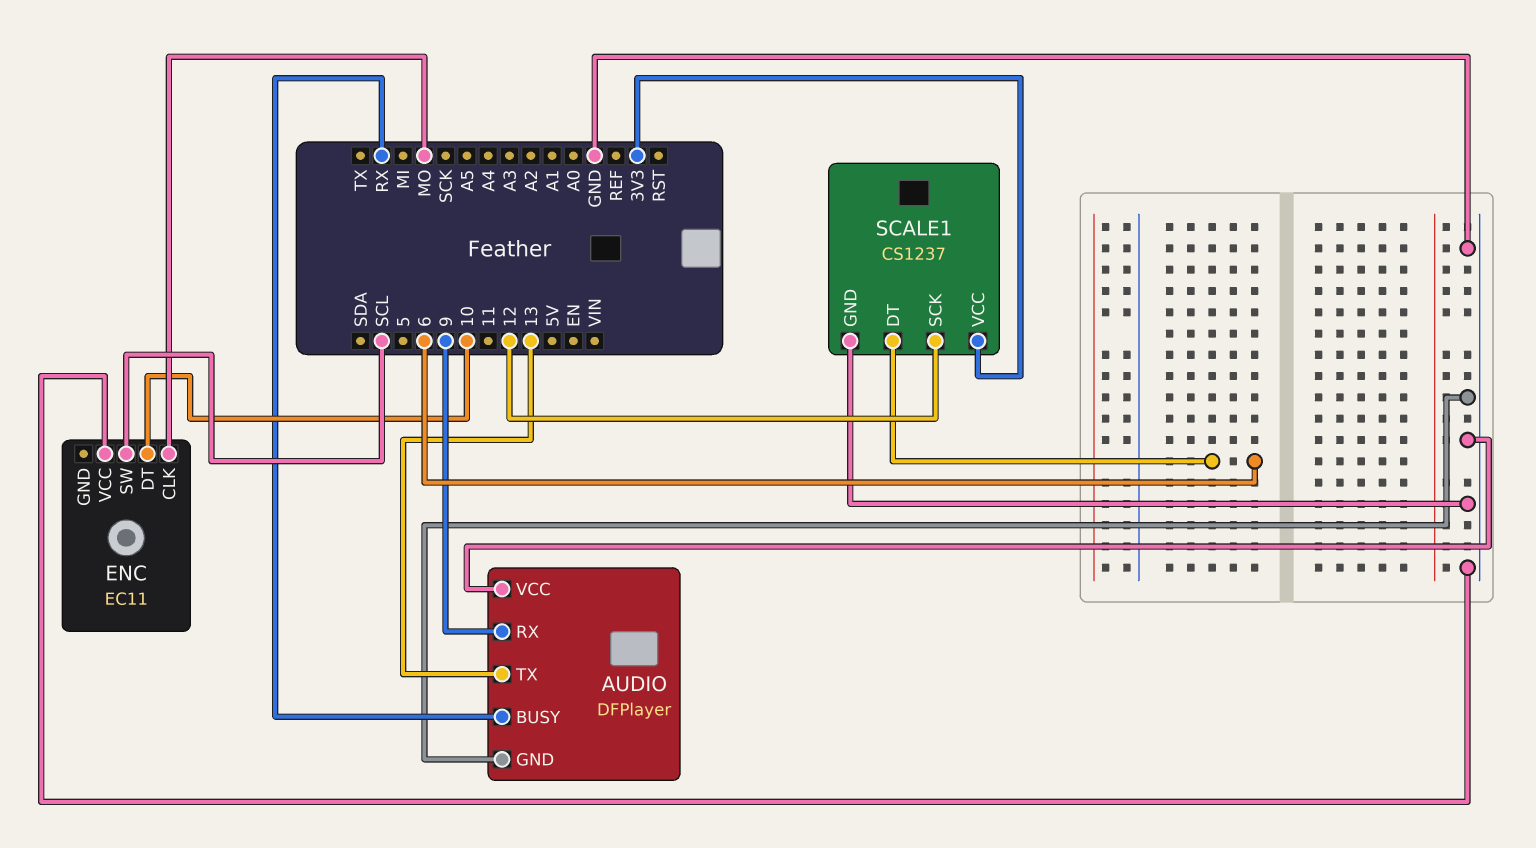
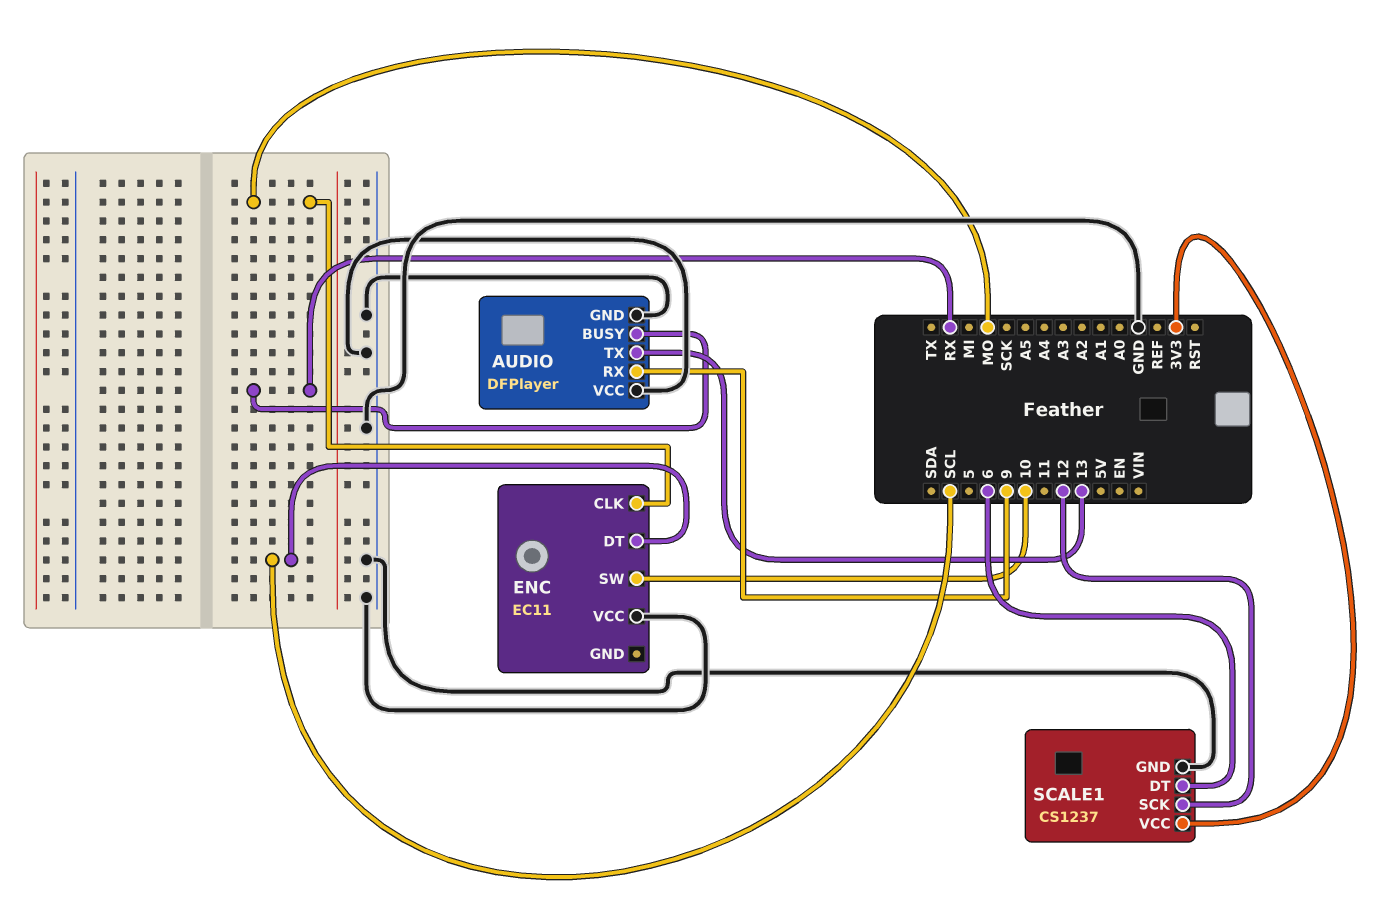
ENC pin DT: 10 -> SCL
ENC pin SW: SCL -> 10

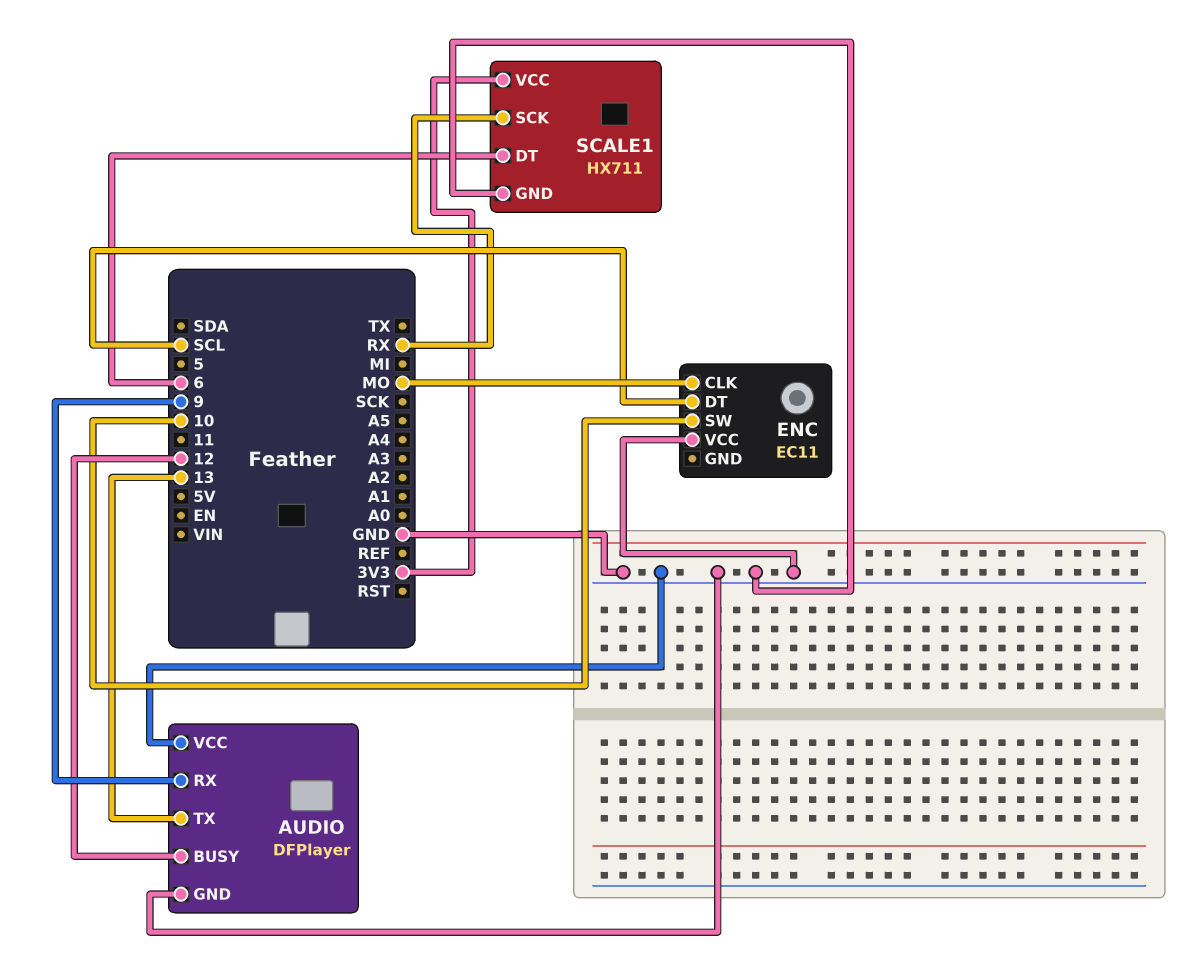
AUDIO pin BUSY: RX -> 12
SCALE1: CS1237 -> HX711
SCALE1 pin SCK: 12 -> RX

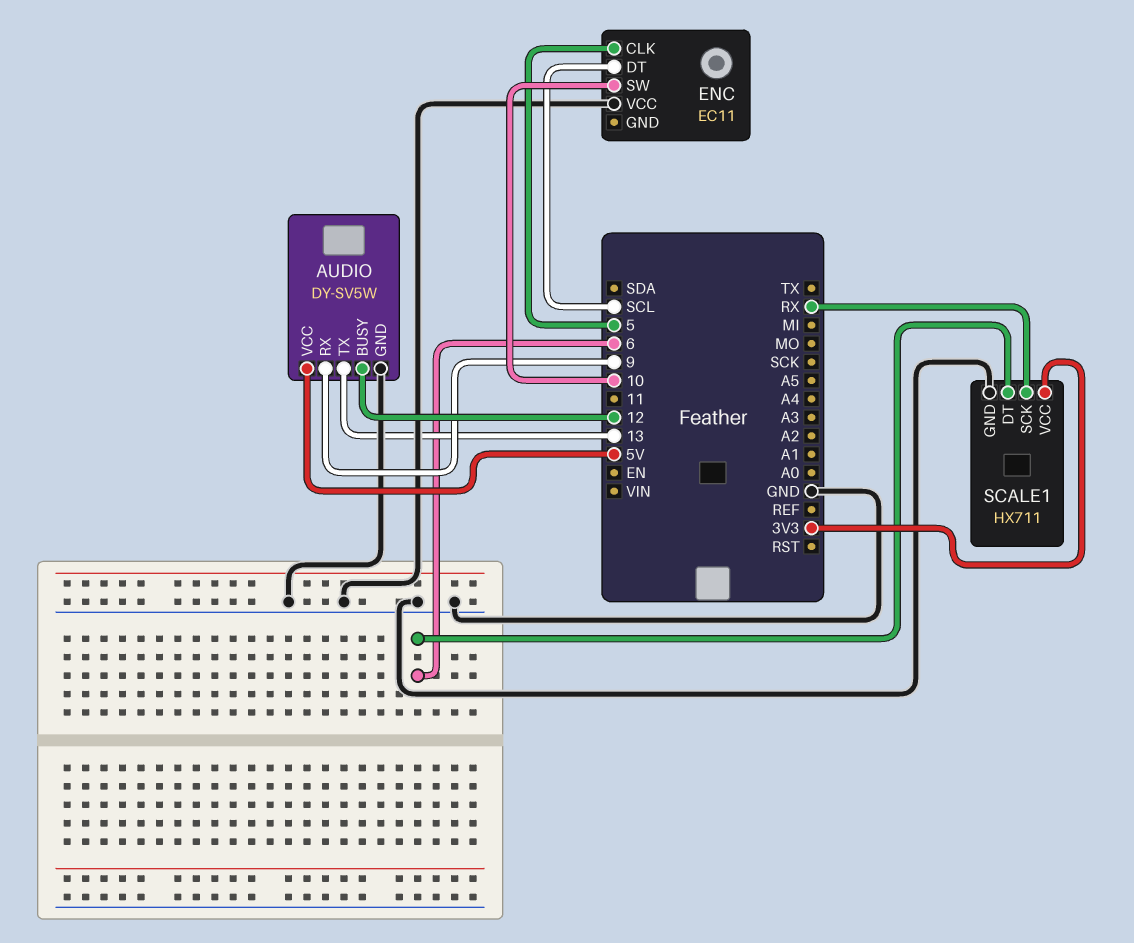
AUDIO: DFPlayer -> DY-SV5W
AUDIO pin VCC: GND -> 5V
ENC pin CLK: MO -> 5

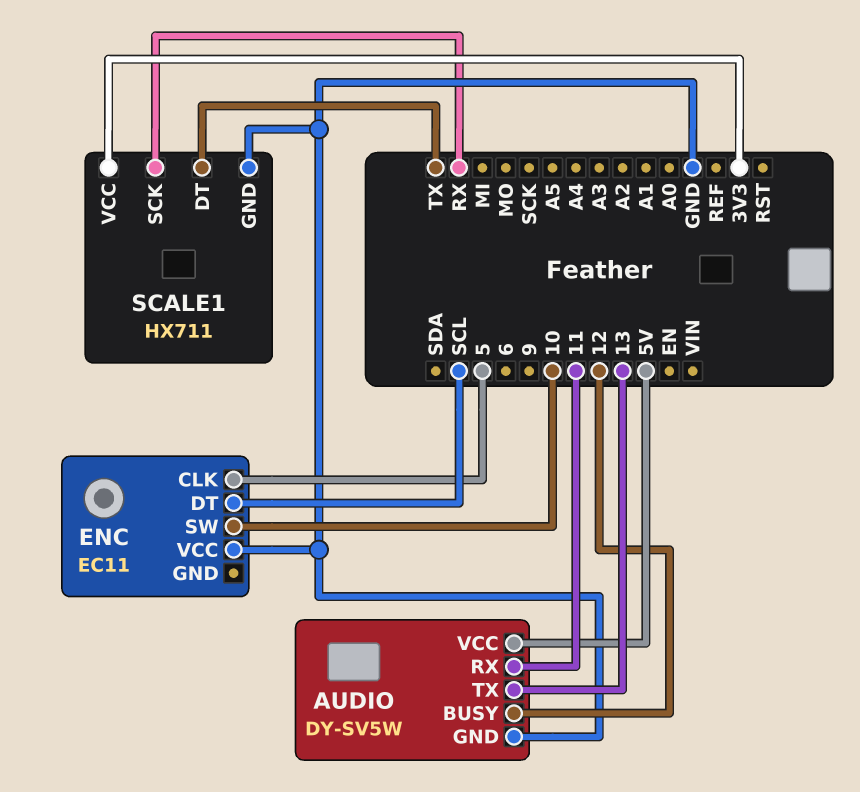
AUDIO pin RX: 9 -> 11
SCALE1 pin DT: 6 -> TX

